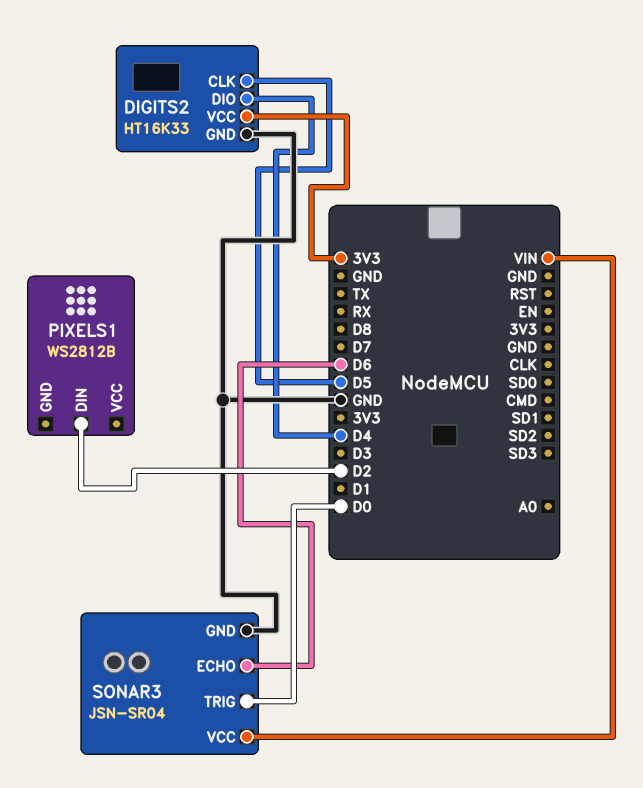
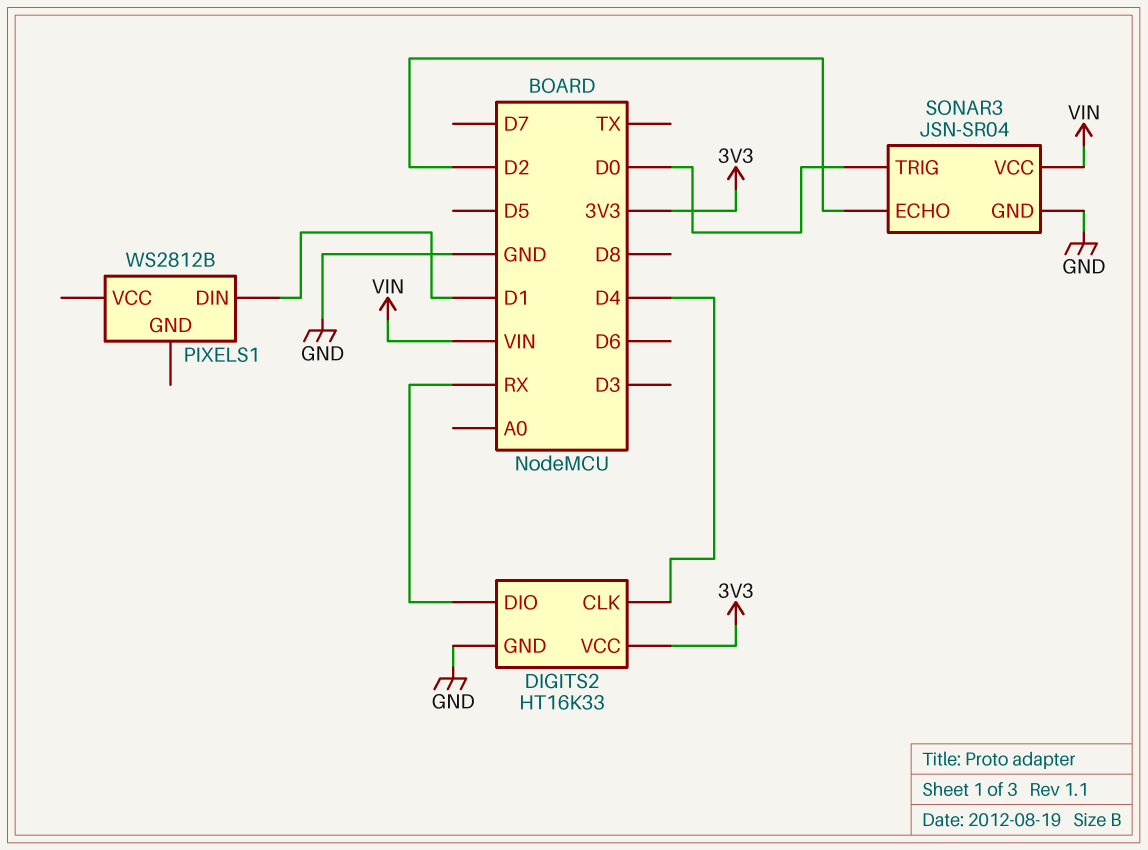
DIGITS2 pin CLK: D5 -> D4
DIGITS2 pin DIO: D4 -> RX
PIXELS1 pin DIN: D2 -> D1
SONAR3 pin ECHO: D6 -> D2

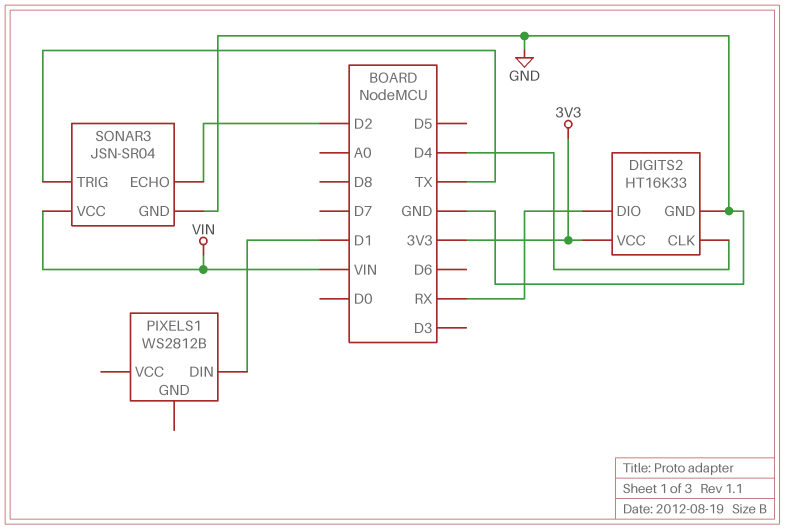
SONAR3 pin TRIG: D0 -> TX

